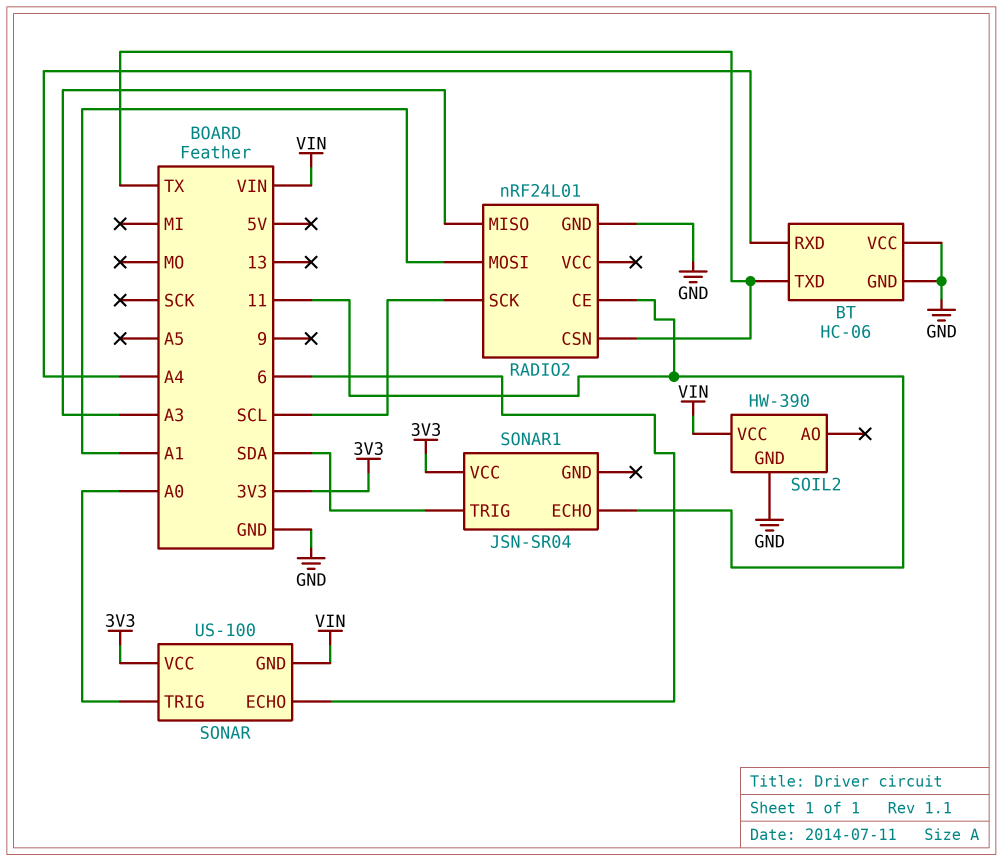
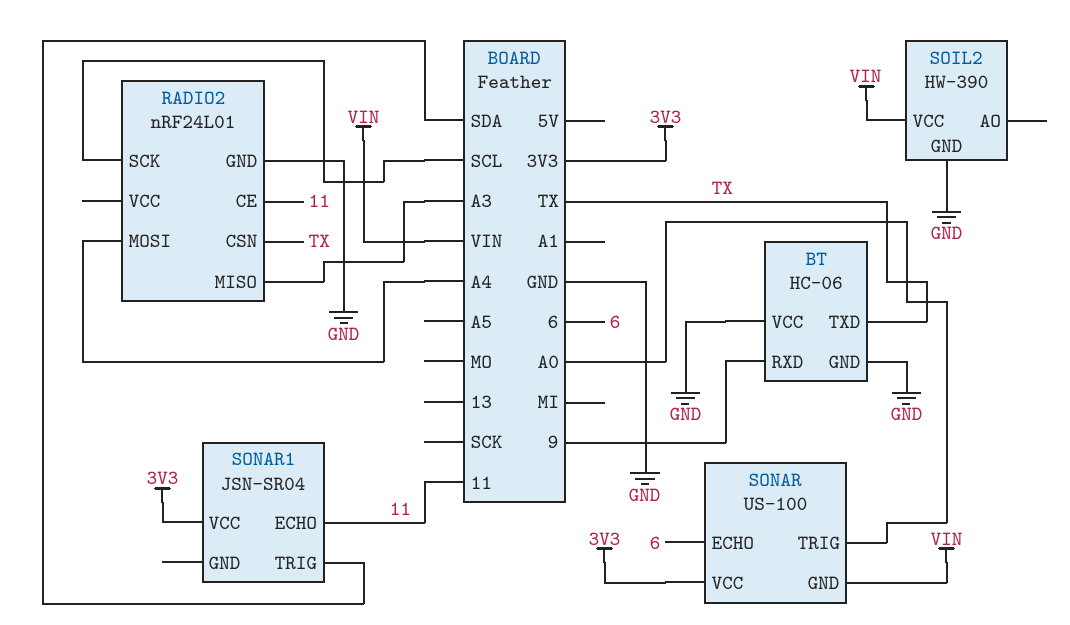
BT pin RXD: A4 -> 9
RADIO2 pin MOSI: A1 -> A4

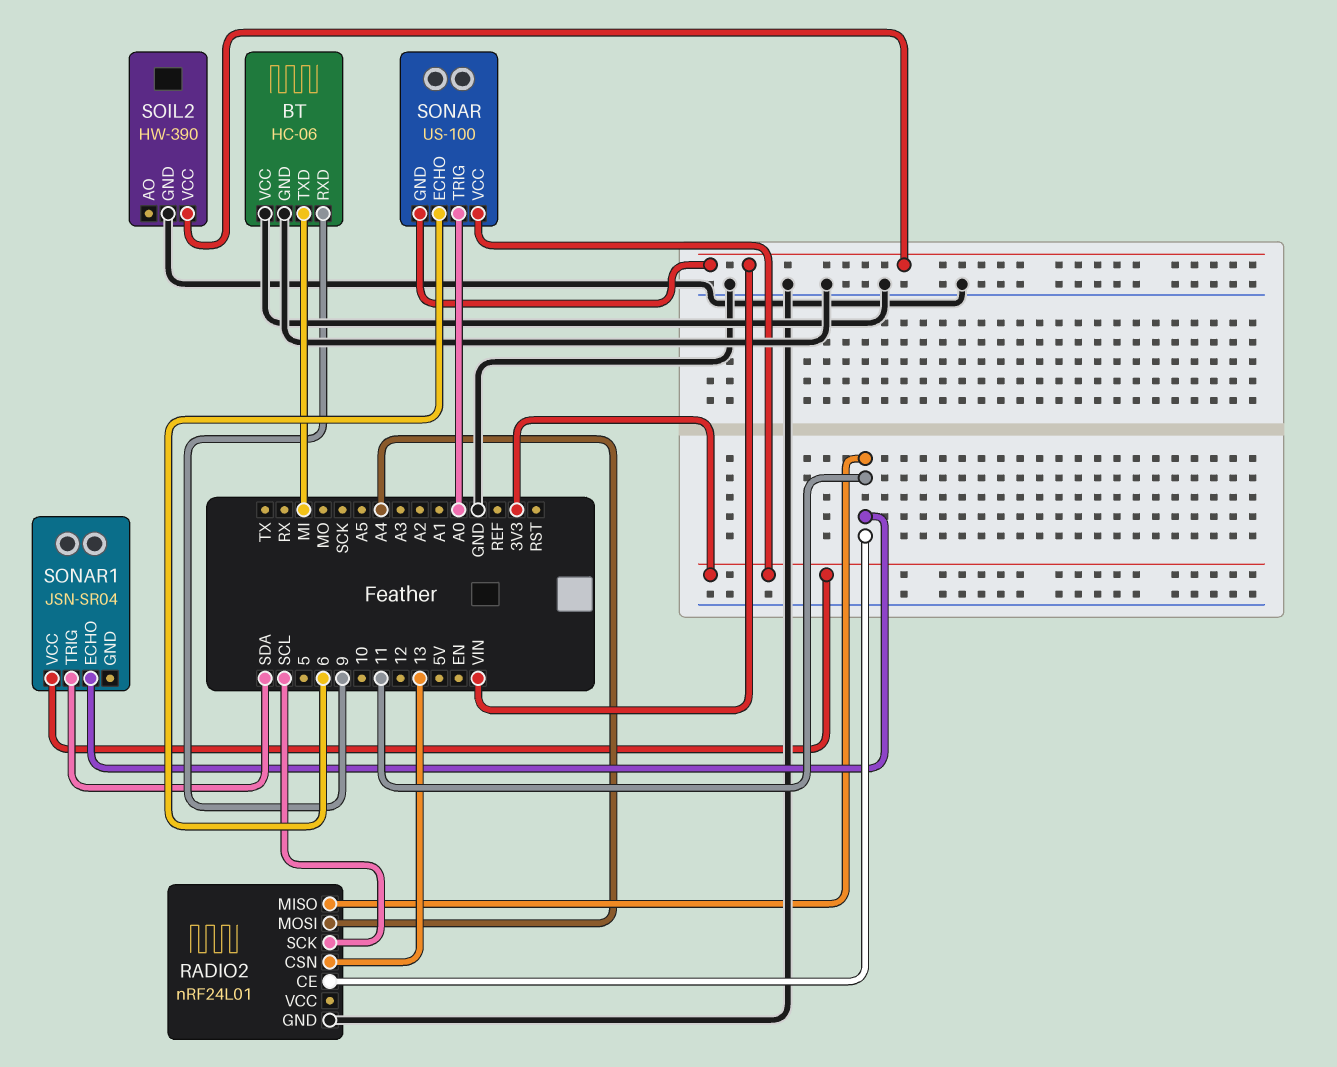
BT pin TXD: TX -> MI
RADIO2 pin CSN: TX -> 13
RADIO2 pin MISO: A3 -> 11

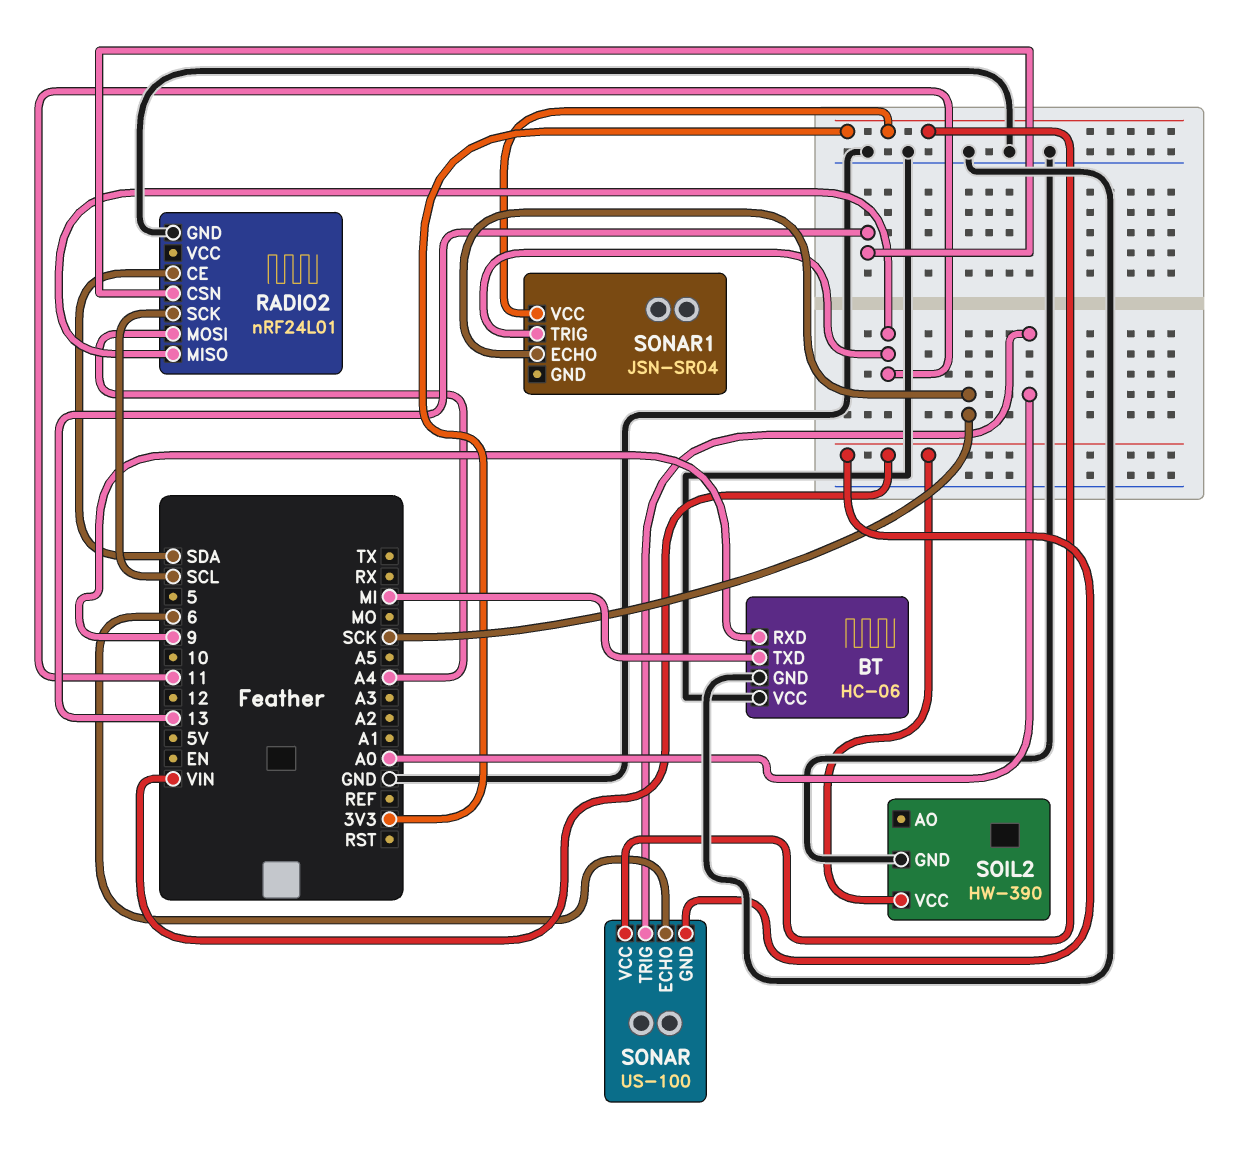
RADIO2 pin CE: 11 -> SDA
SONAR1 pin ECHO: 11 -> SCK
SONAR1 pin TRIG: SDA -> 11

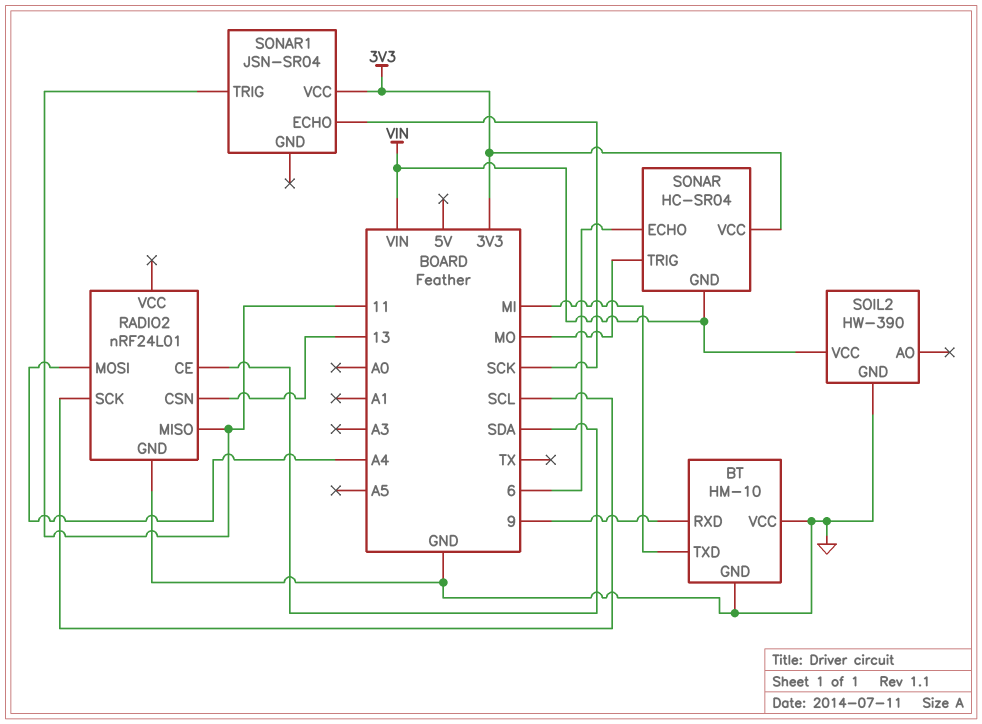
BT: HC-06 -> HM-10
SONAR: US-100 -> HC-SR04
SONAR pin TRIG: A0 -> MO

